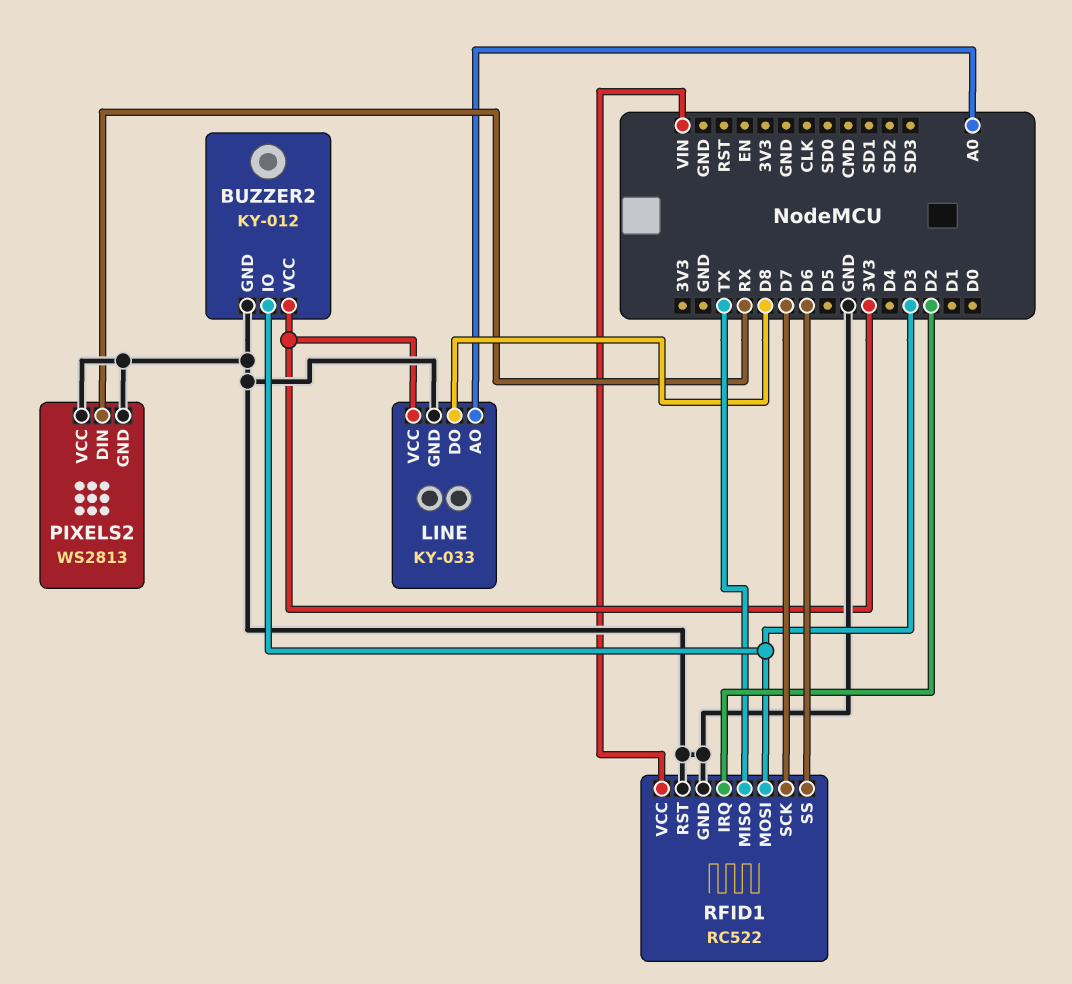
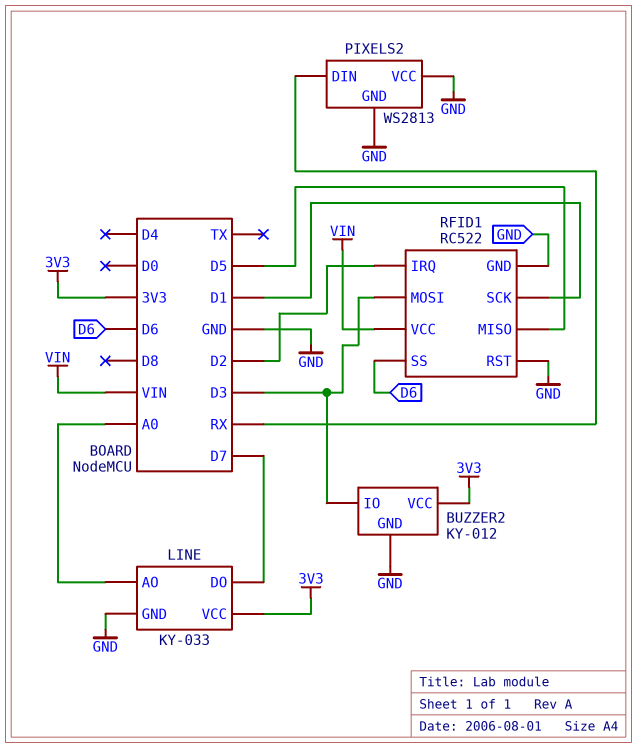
LINE pin DO: D8 -> D7
RFID1 pin MISO: TX -> D5
RFID1 pin SCK: D7 -> D1

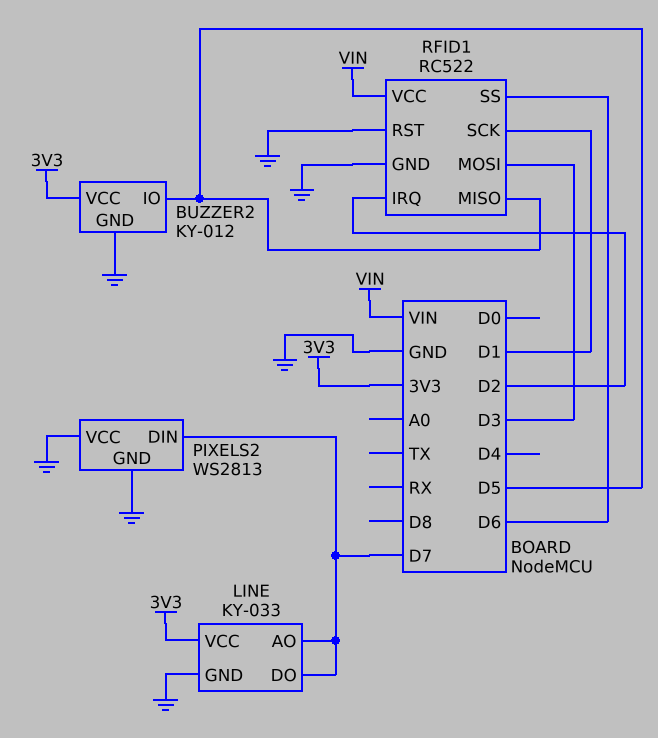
BUZZER2 pin IO: D3 -> D5
LINE pin AO: A0 -> D7
PIXELS2 pin DIN: RX -> D7

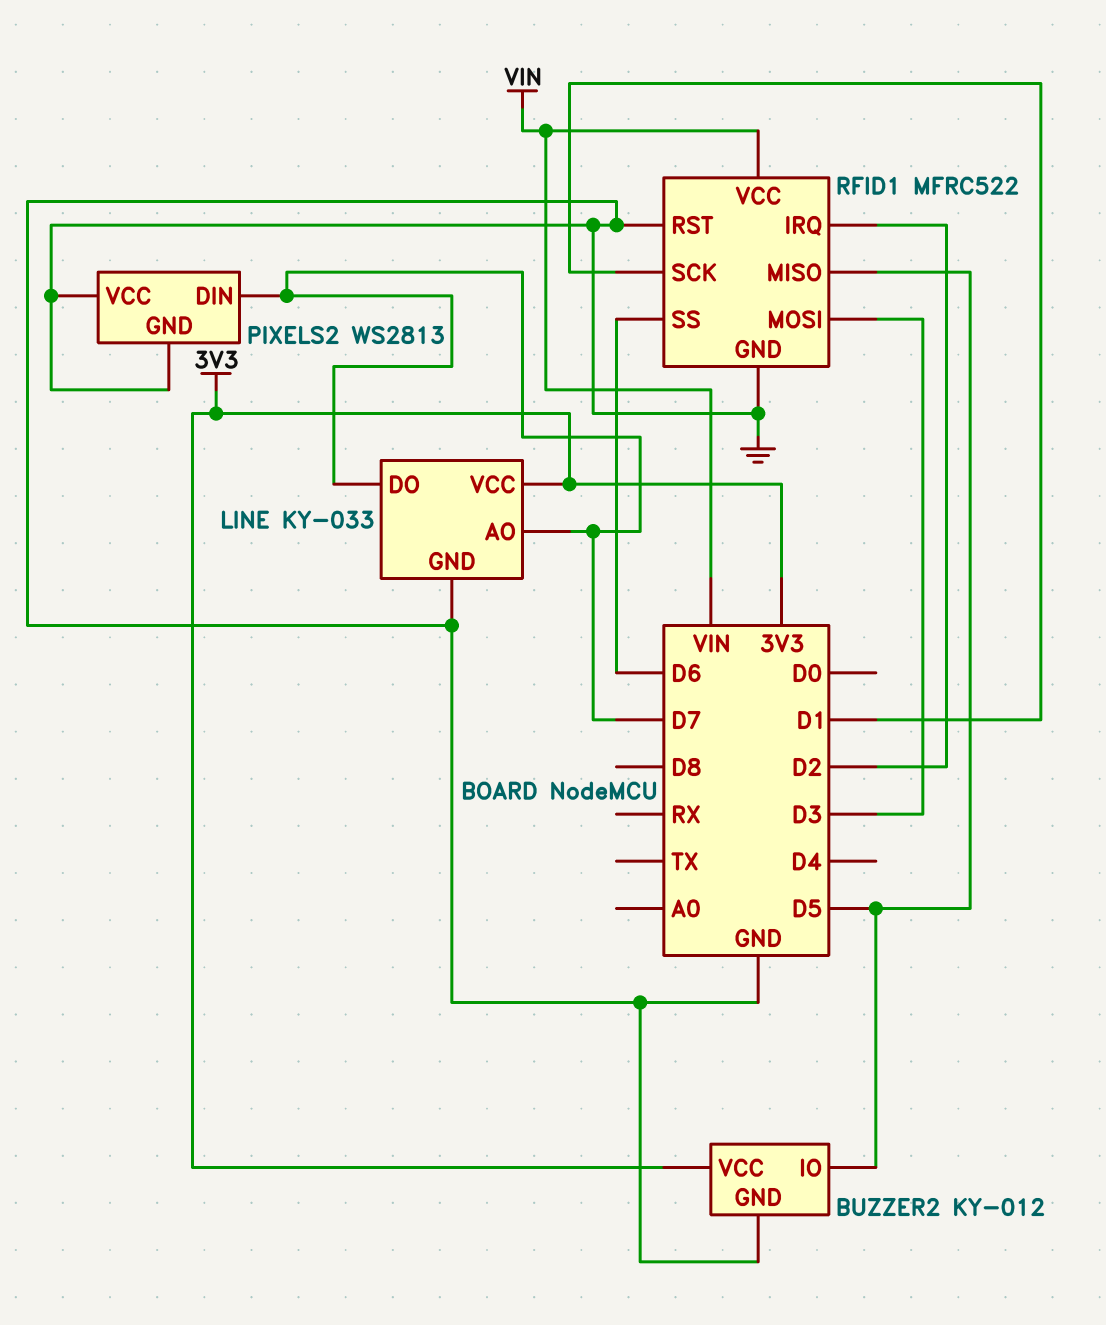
RFID1: RC522 -> MFRC522

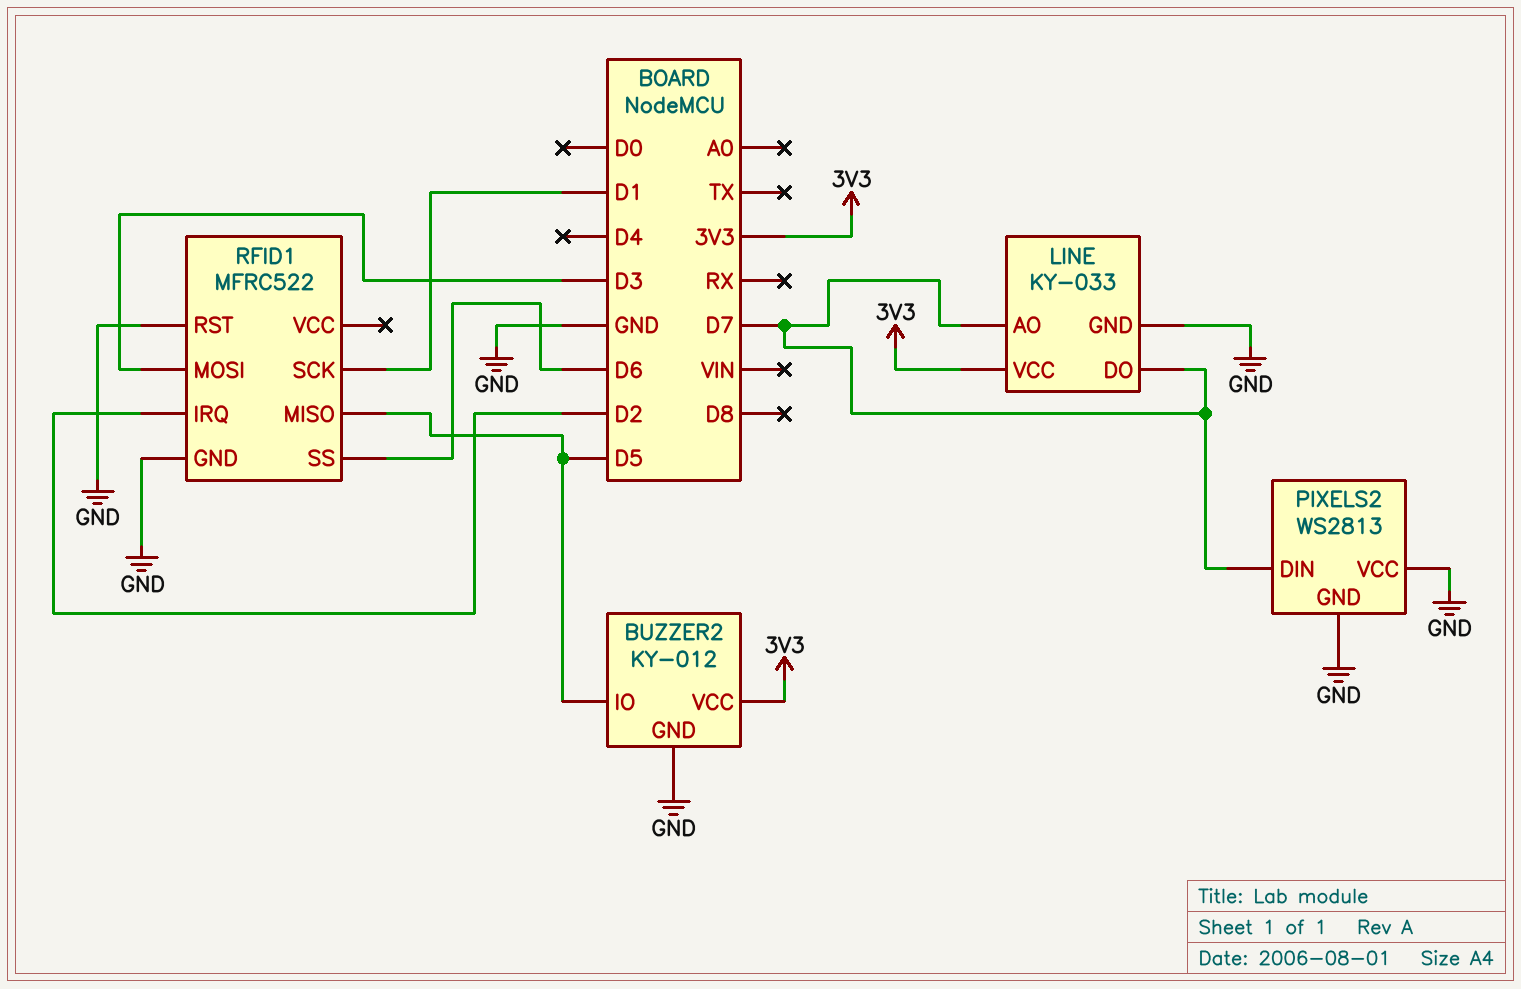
RFID1 pin VCC: VIN -> none

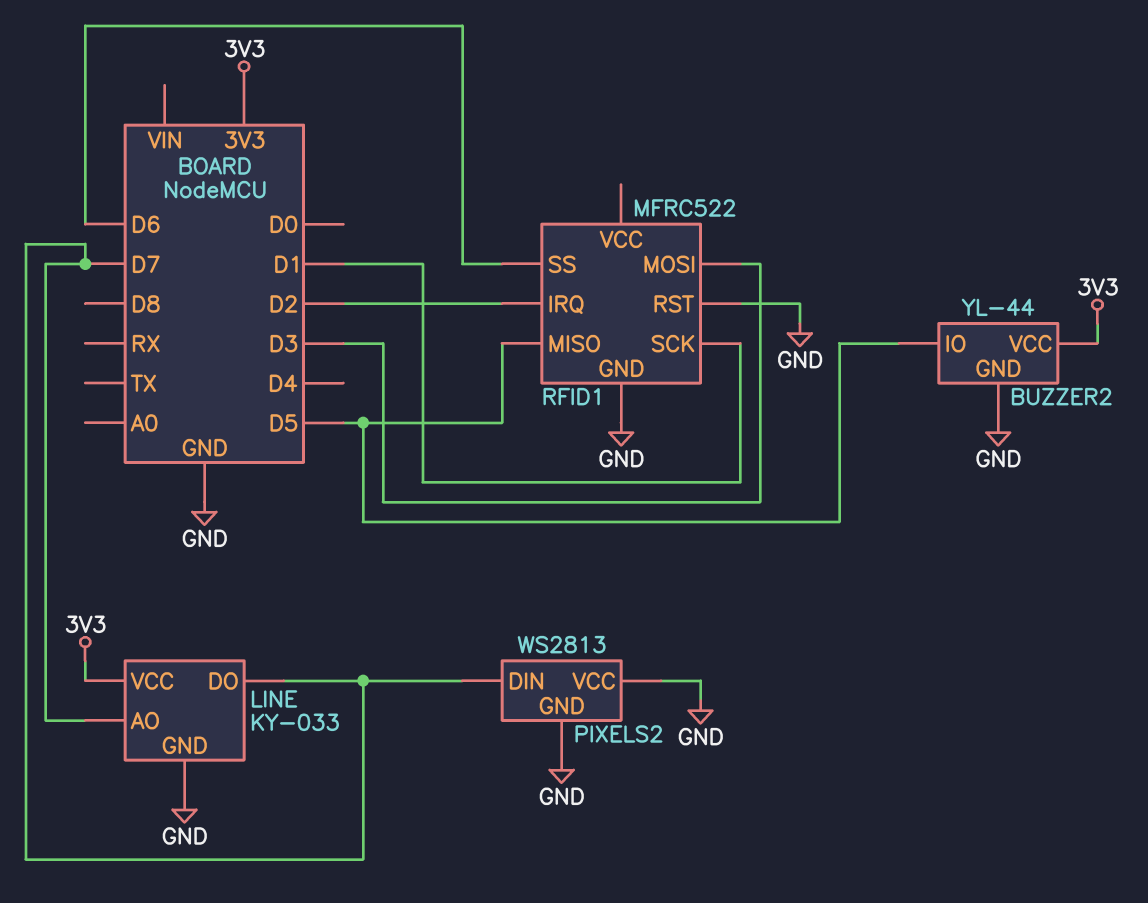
BUZZER2: KY-012 -> YL-44

